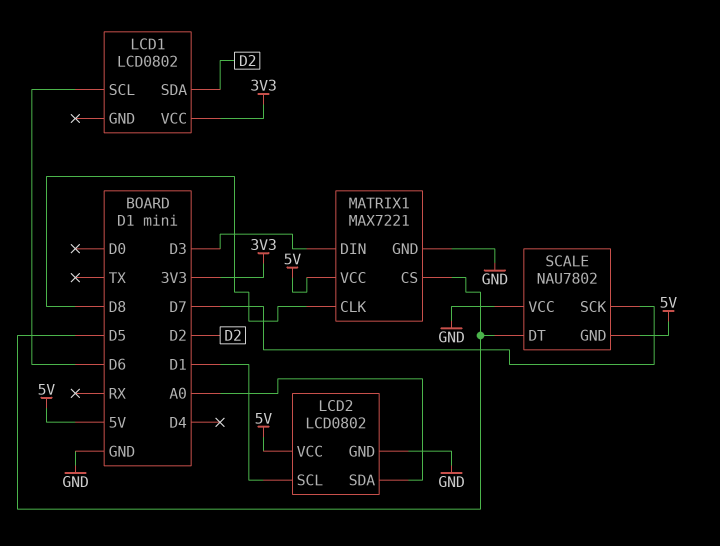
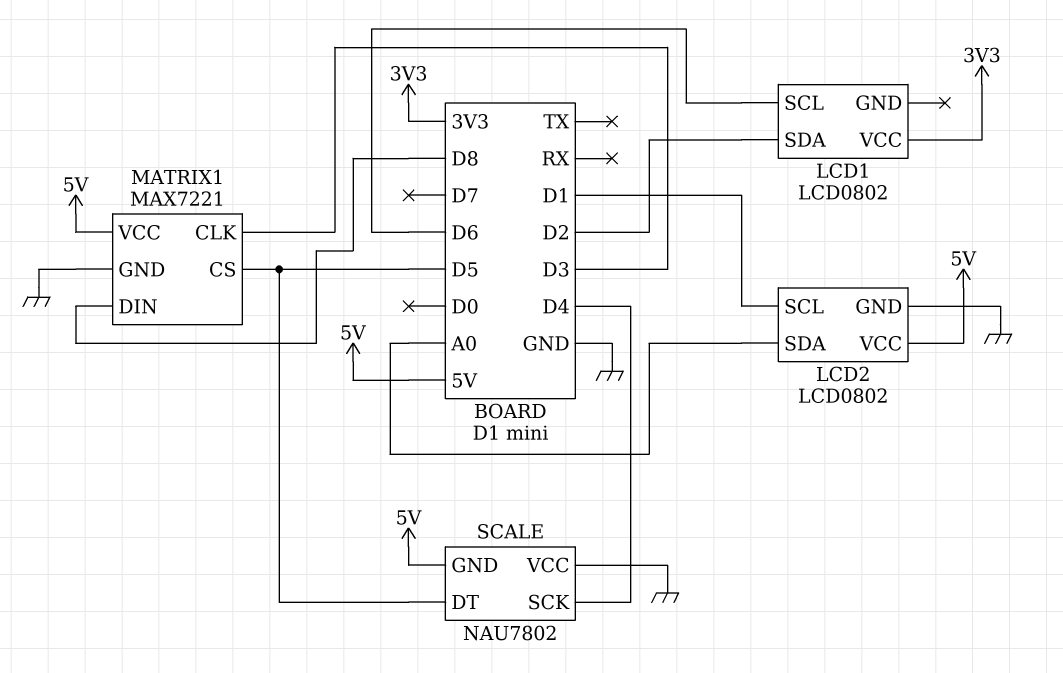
MATRIX1 pin CLK: D8 -> D3
MATRIX1 pin DIN: D3 -> D8
SCALE pin SCK: D7 -> D4

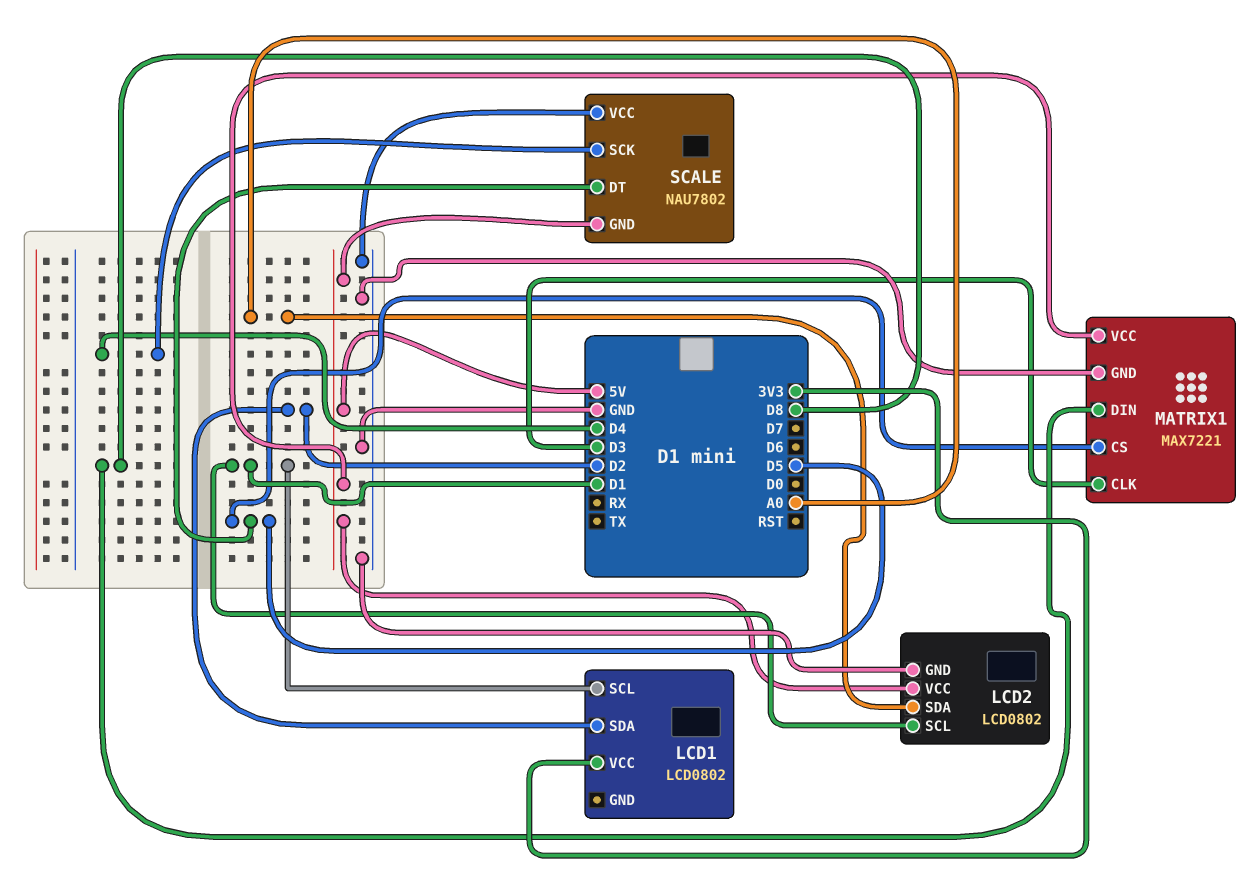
LCD1 pin SCL: D6 -> D1

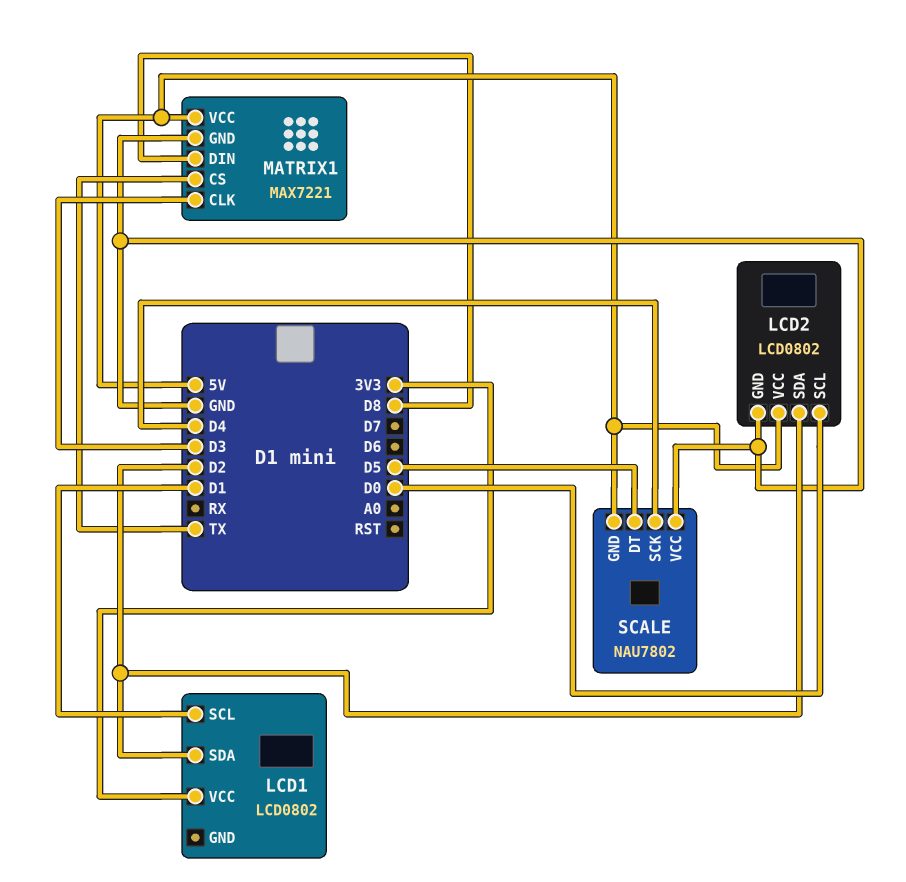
LCD2 pin SCL: D1 -> D0
LCD2 pin SDA: A0 -> D2
MATRIX1 pin CS: D5 -> TX

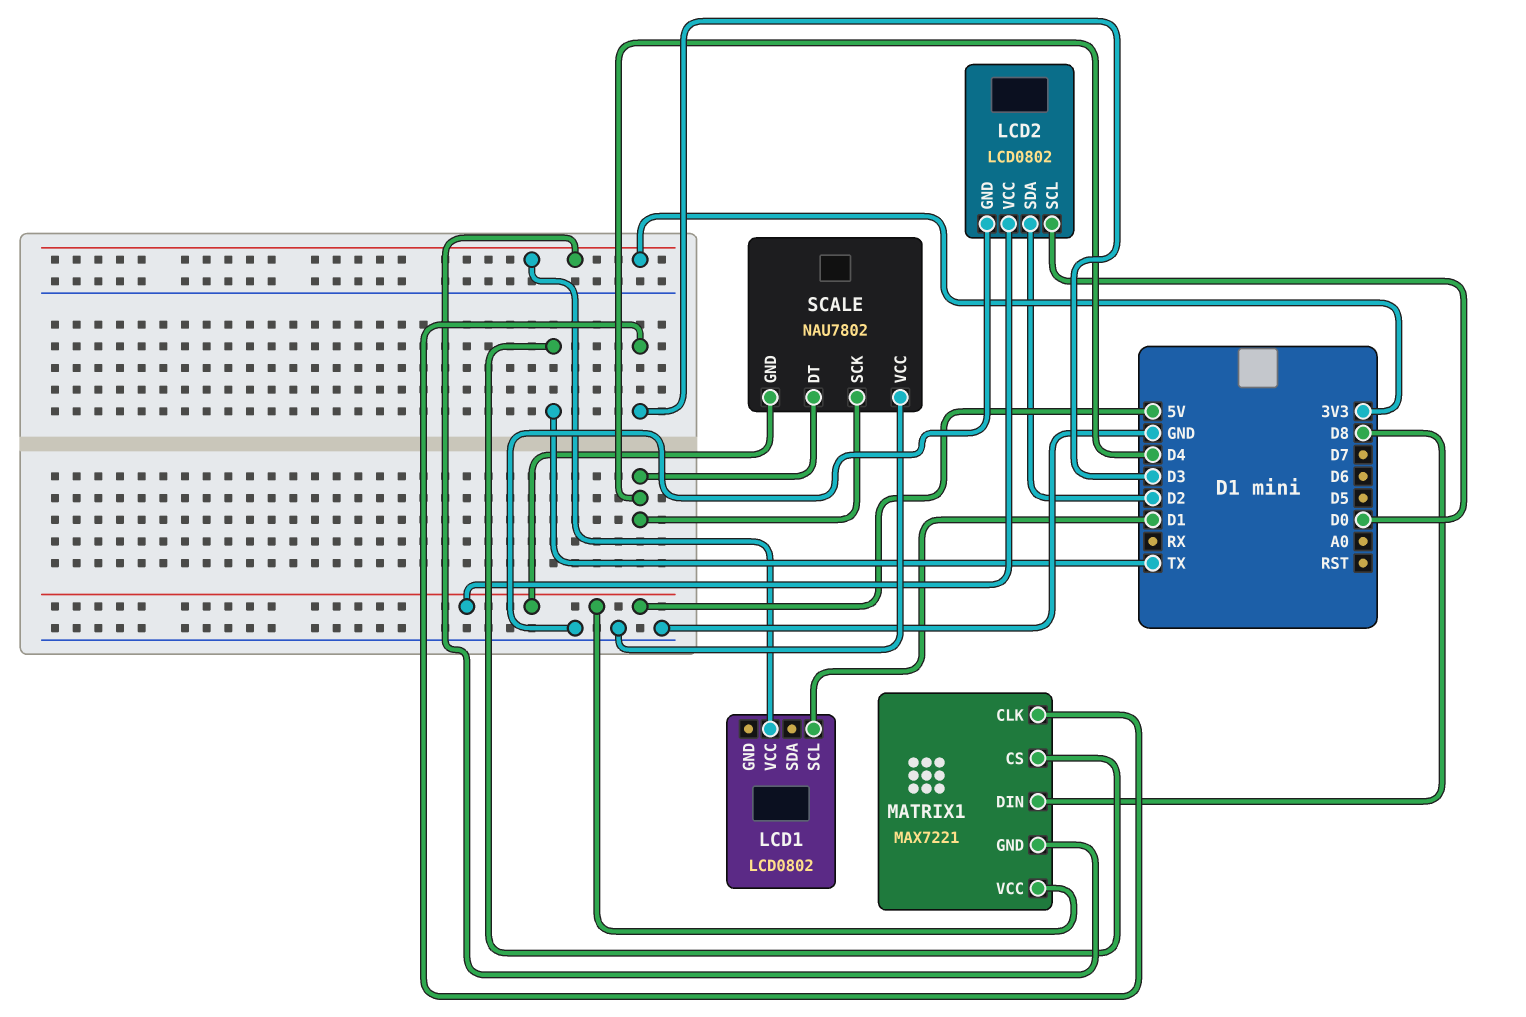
LCD1 pin SDA: D2 -> none
MATRIX1 pin GND: GND -> 3V3
SCALE pin DT: D5 -> D4

